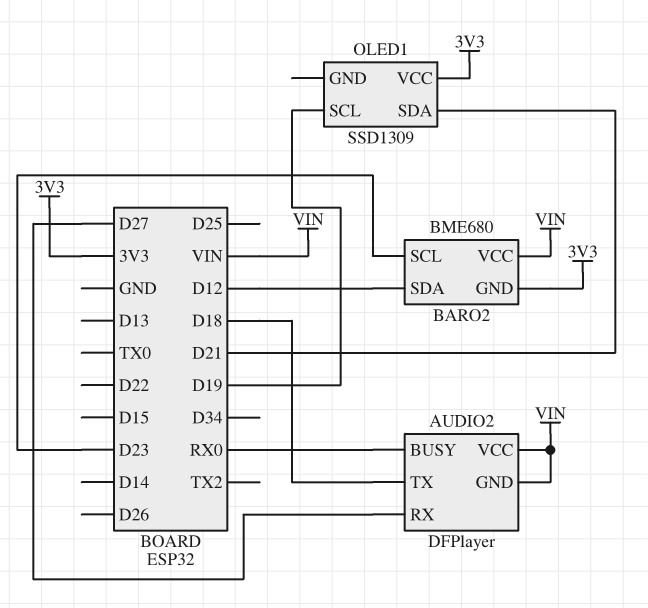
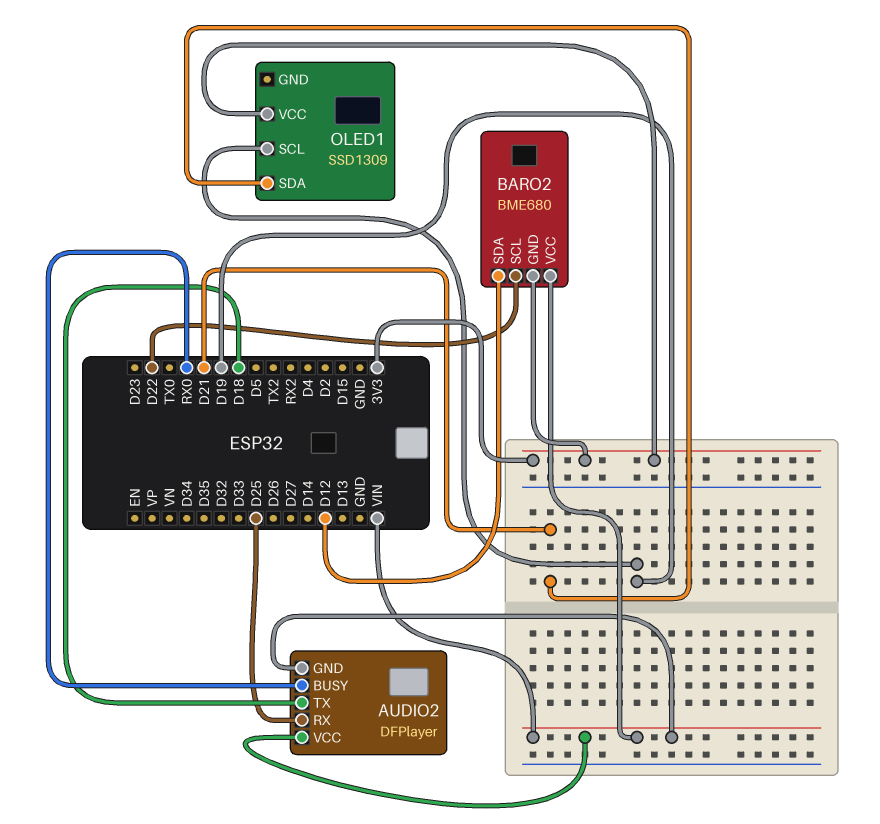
AUDIO2 pin RX: D27 -> D25
BARO2 pin SCL: D23 -> D22

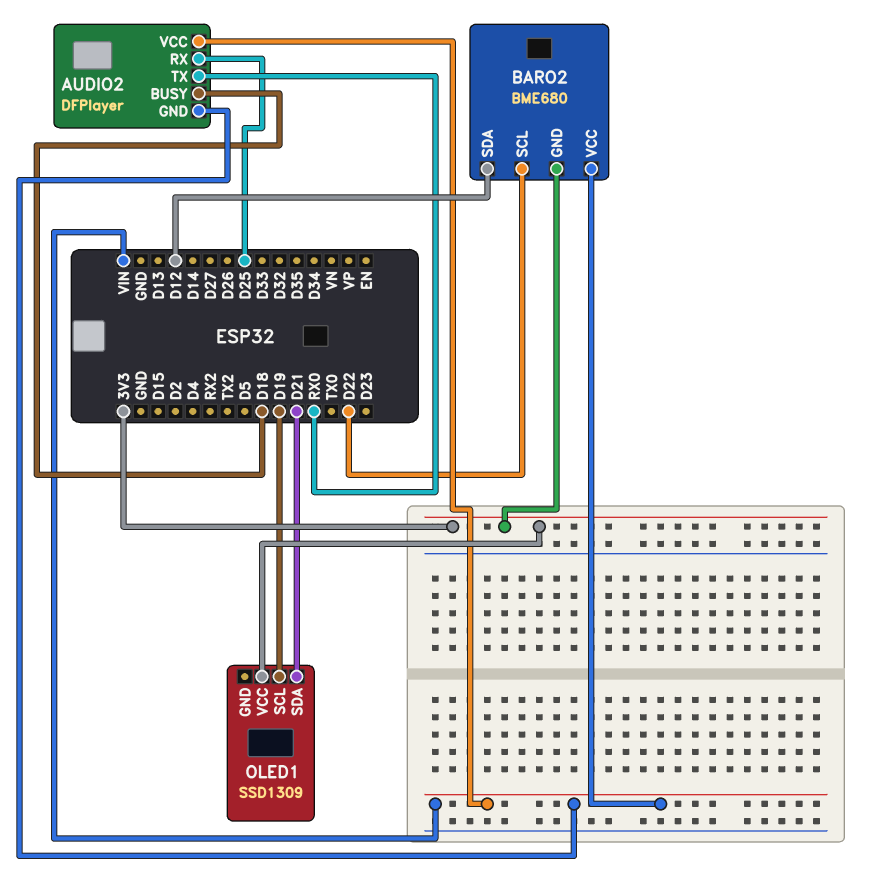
AUDIO2 pin BUSY: RX0 -> D18
AUDIO2 pin TX: D18 -> RX0

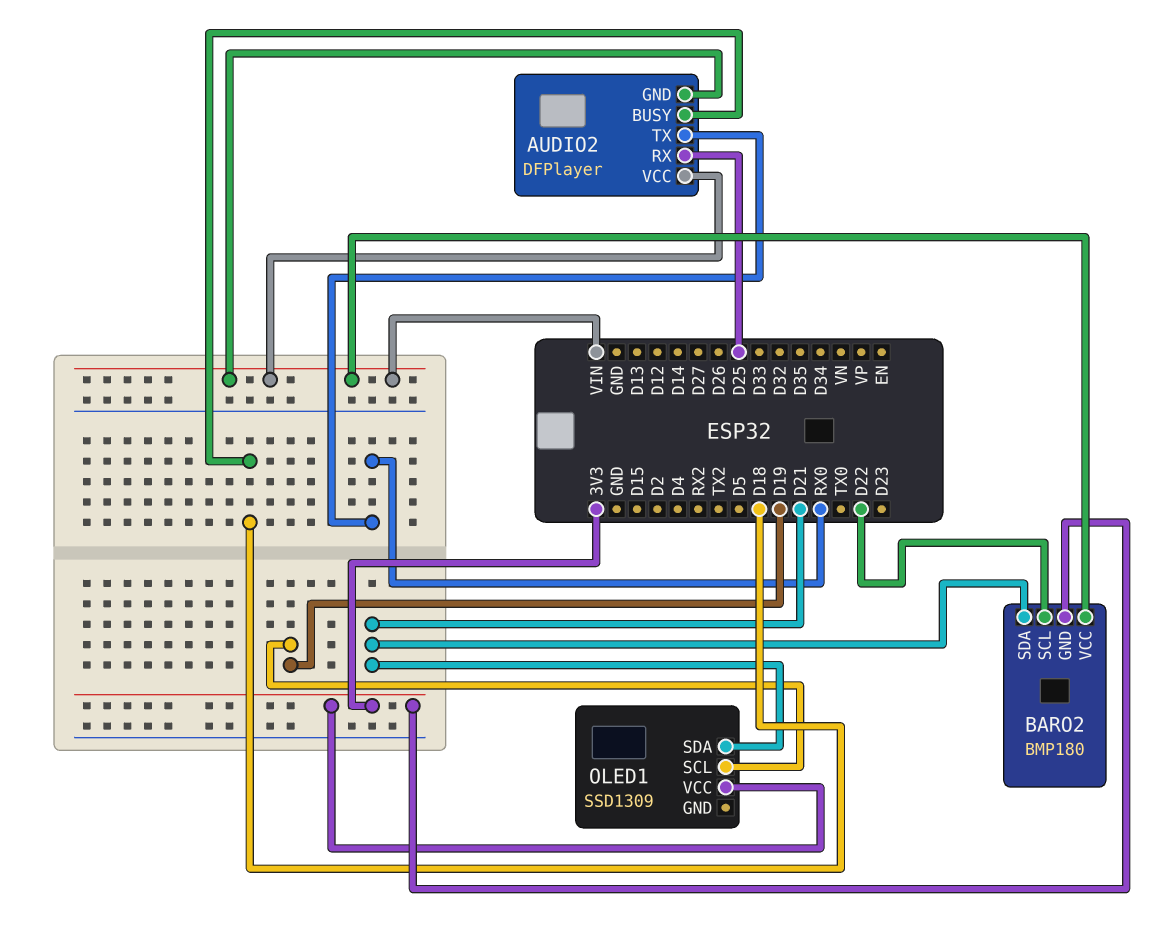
BARO2: BME680 -> BMP180
BARO2 pin SDA: D12 -> D21

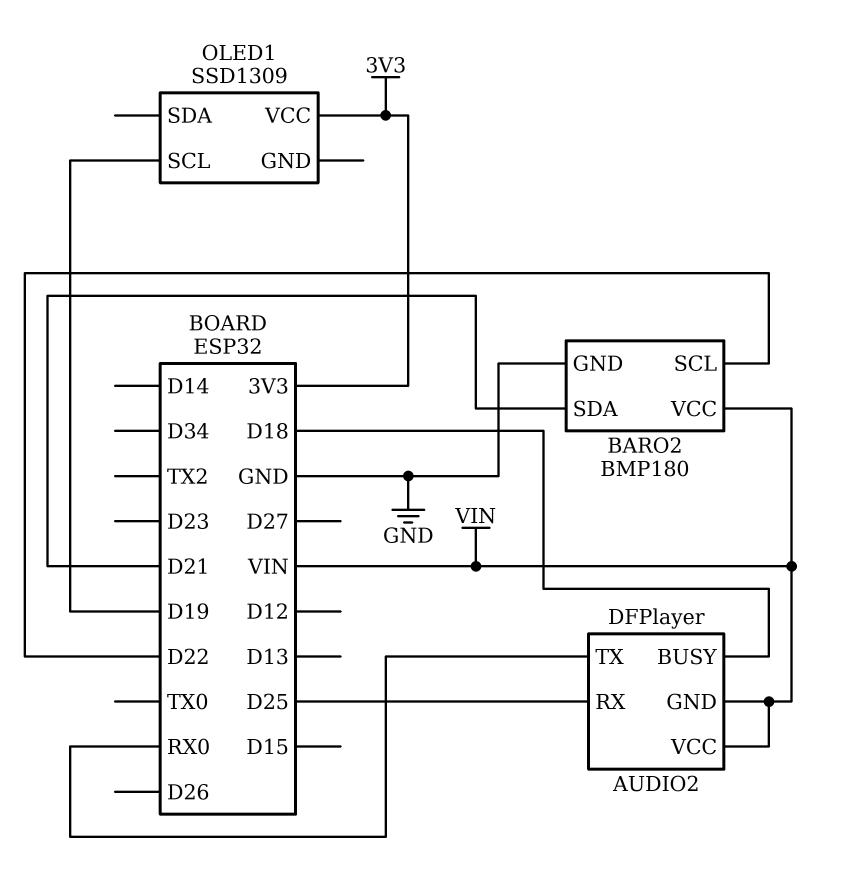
BARO2 pin GND: 3V3 -> GND
OLED1 pin SDA: D21 -> none

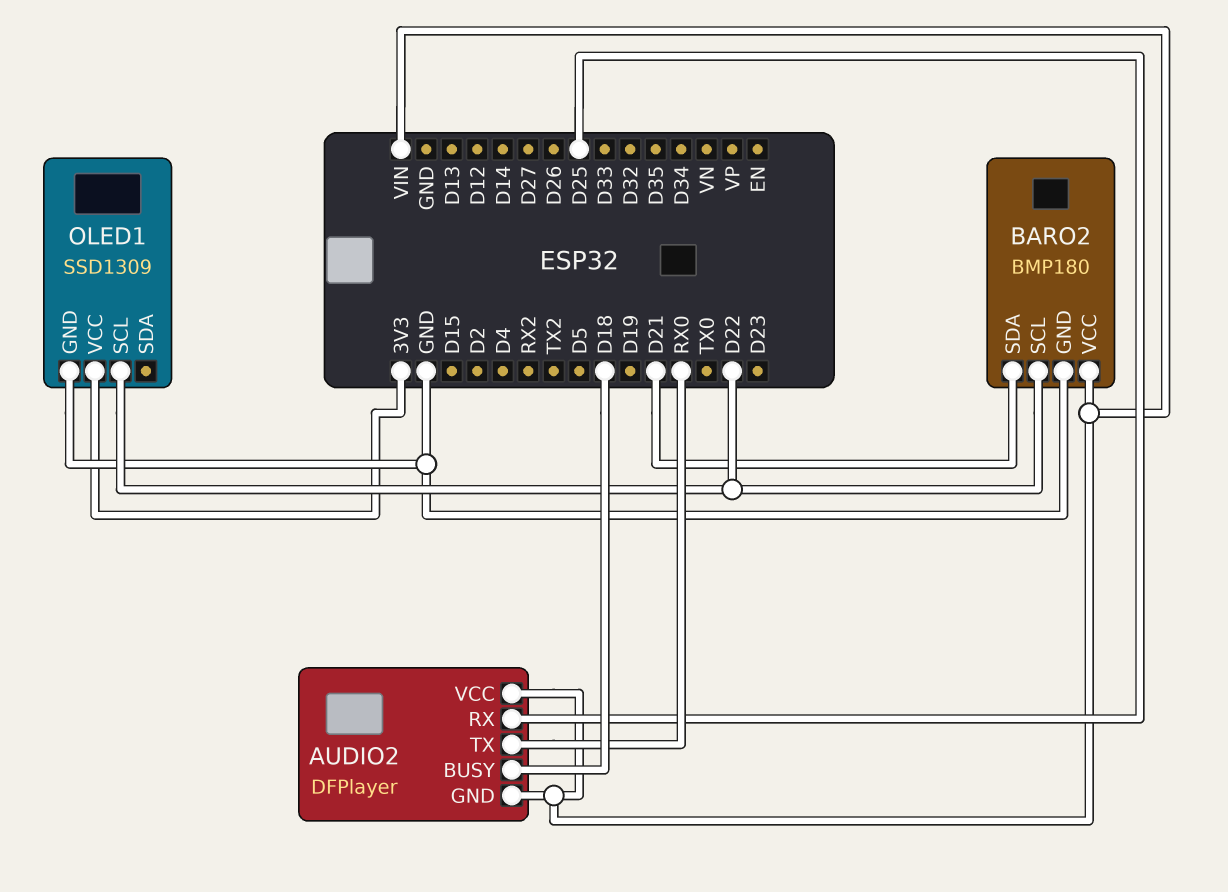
OLED1 pin GND: none -> GND
OLED1 pin SCL: D19 -> D22

